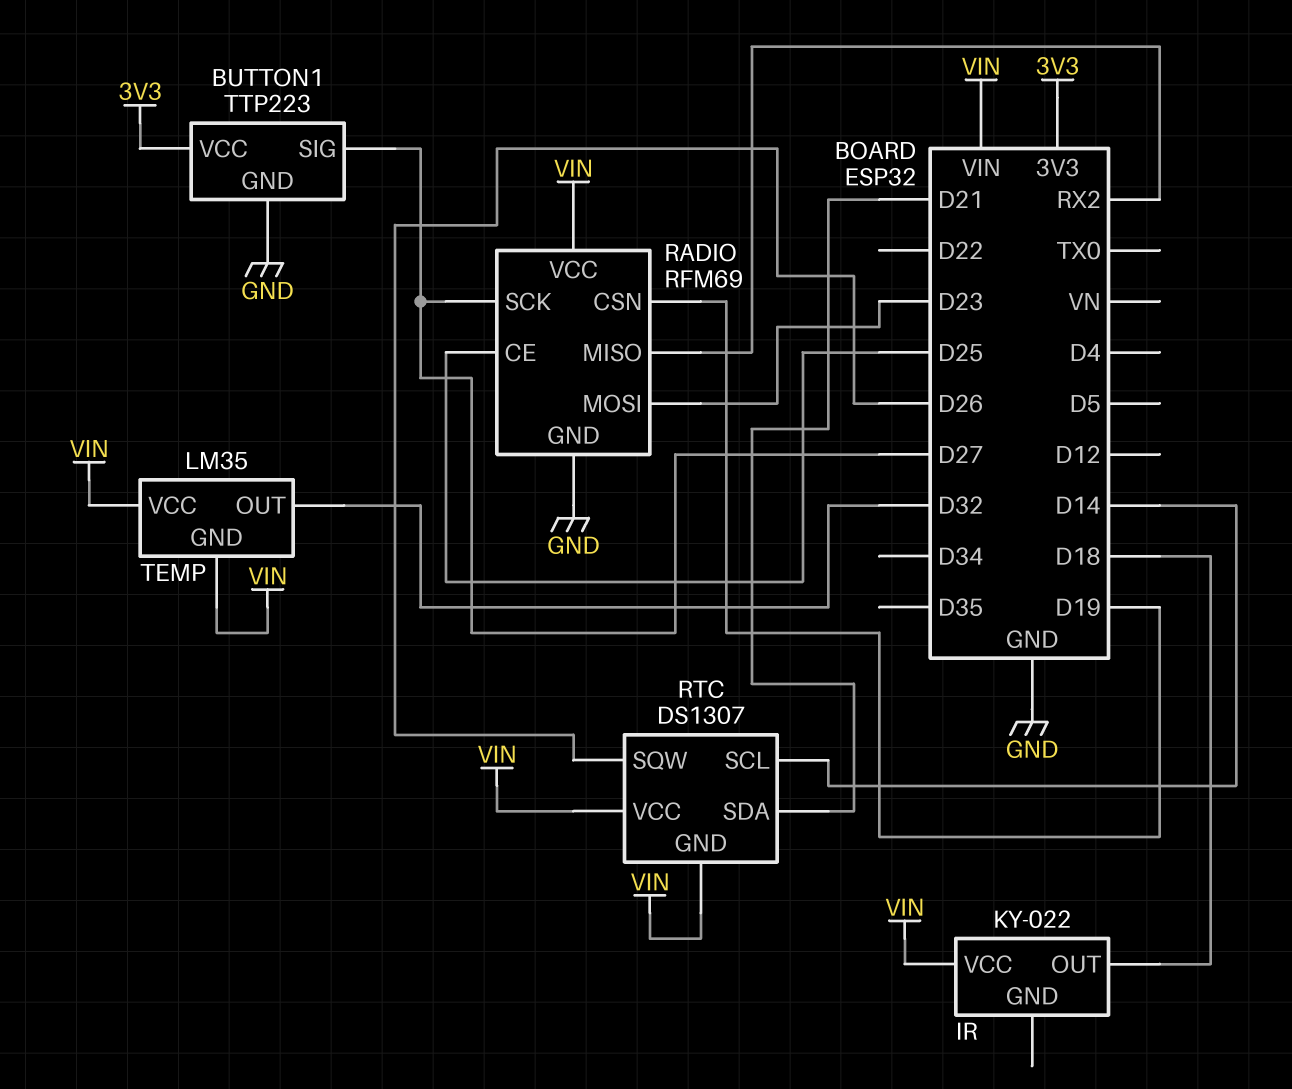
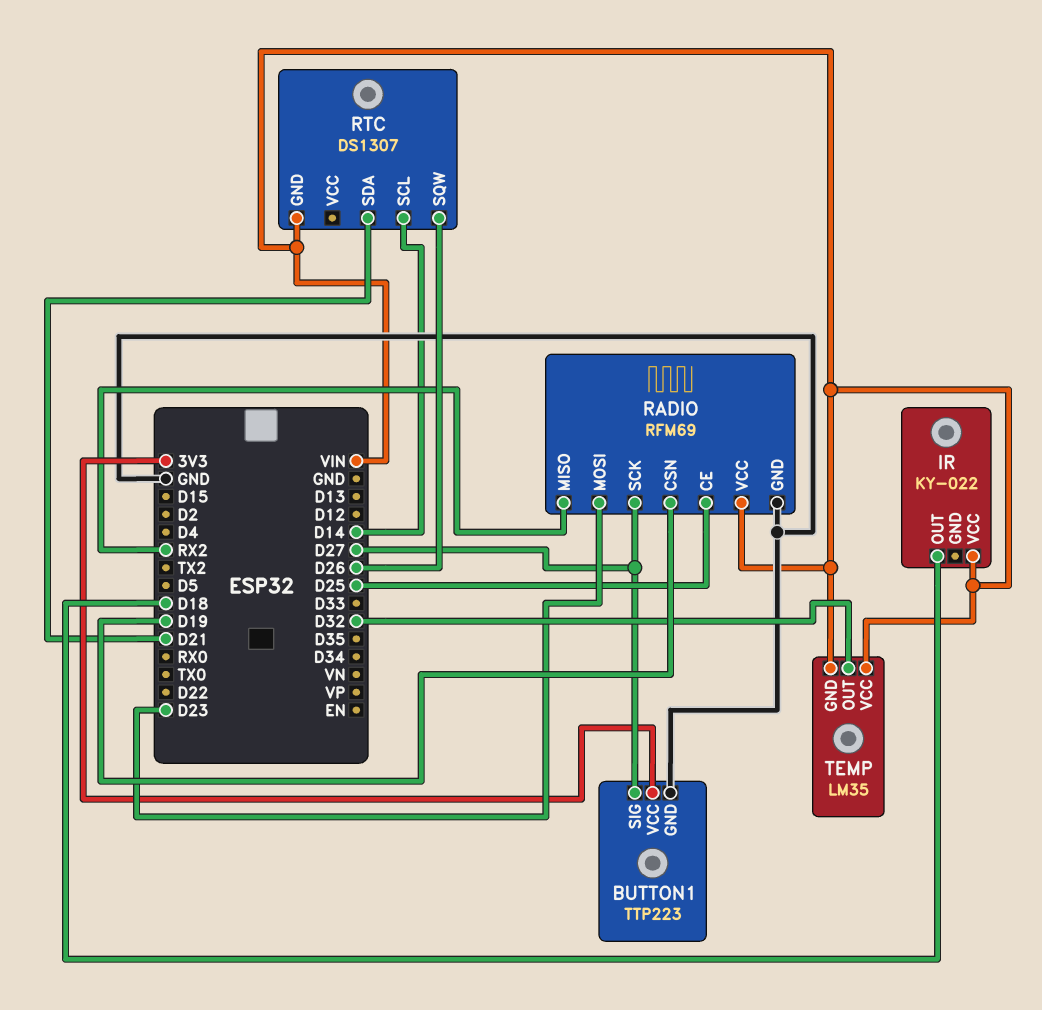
RTC pin VCC: VIN -> none

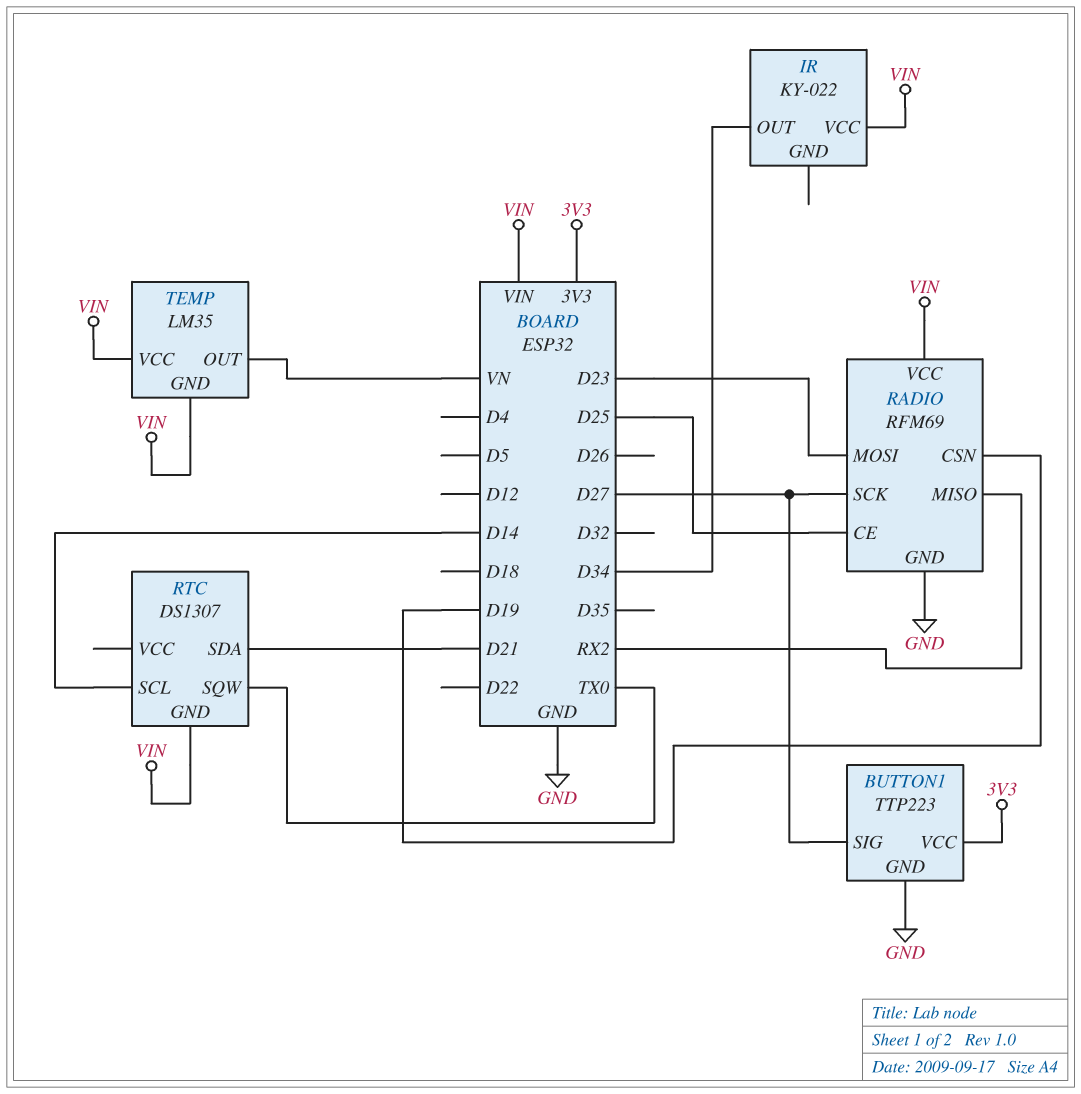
IR pin OUT: D18 -> D34
RTC pin SQW: D26 -> TX0
TEMP pin OUT: D32 -> VN

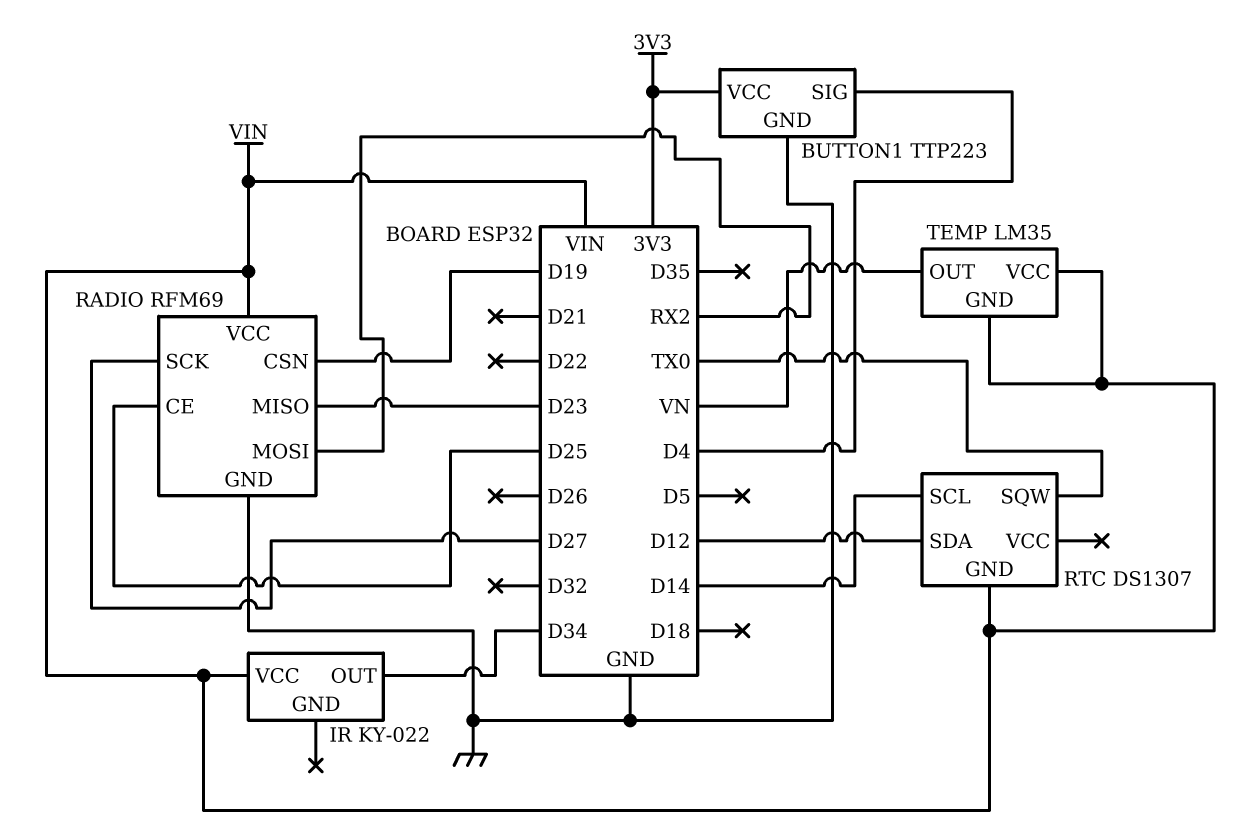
BUTTON1 pin SIG: D27 -> D4
RADIO pin MISO: RX2 -> D23
RADIO pin MOSI: D23 -> RX2
RTC pin SDA: D21 -> D12

